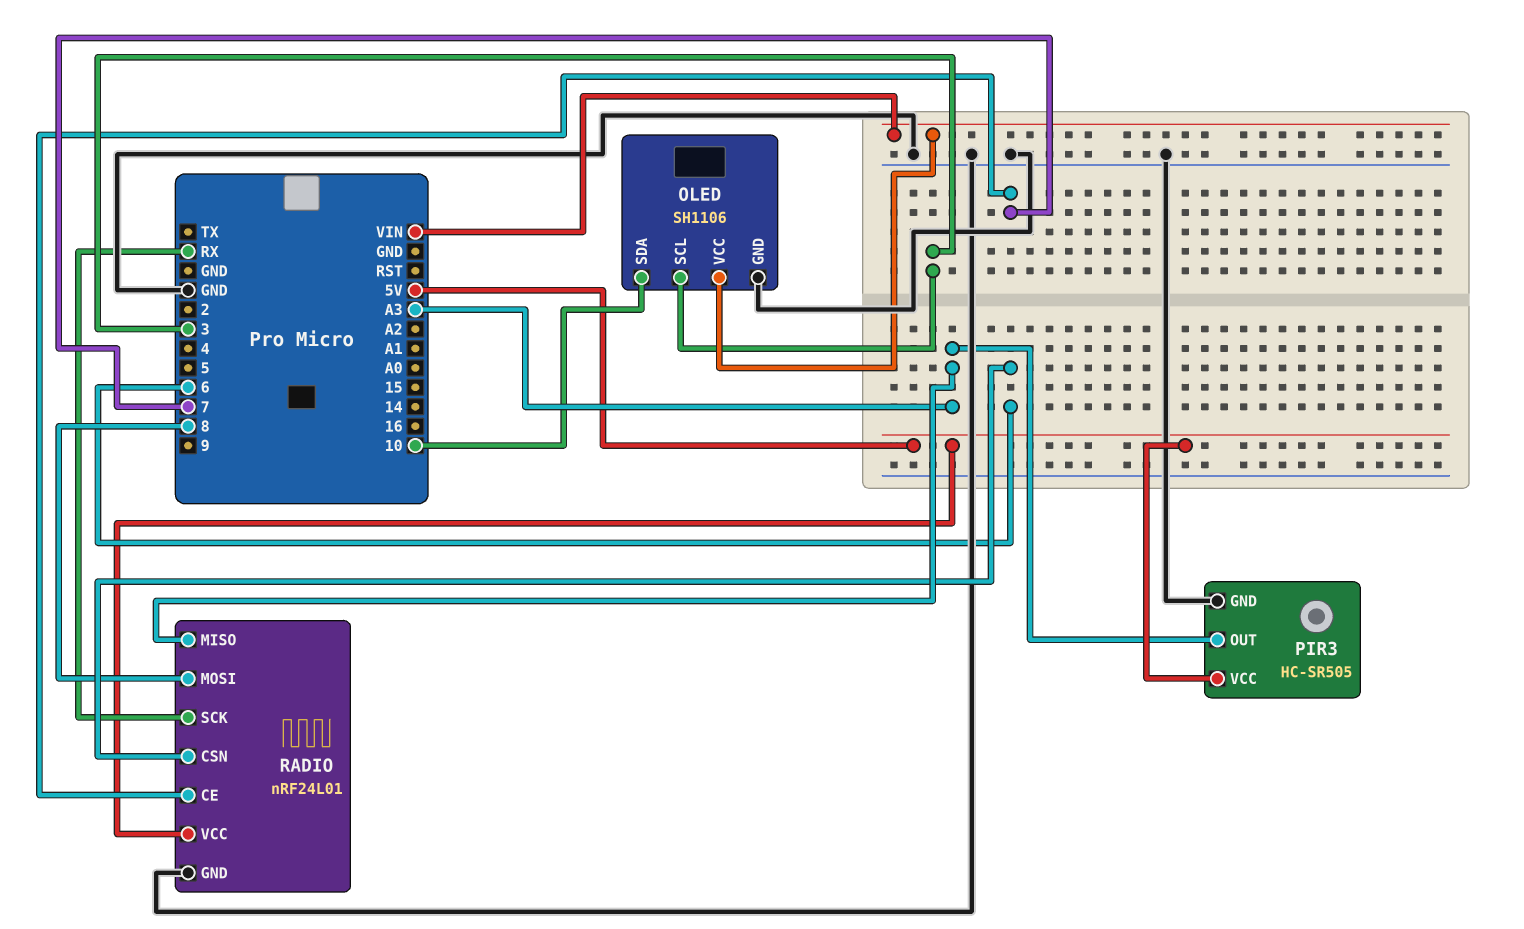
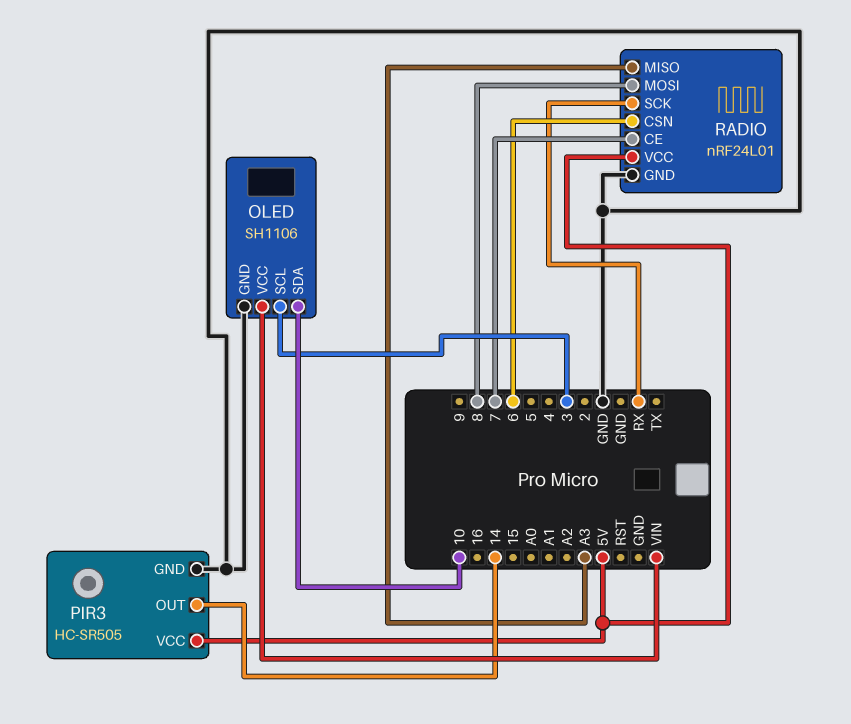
PIR3 pin OUT: A3 -> 14

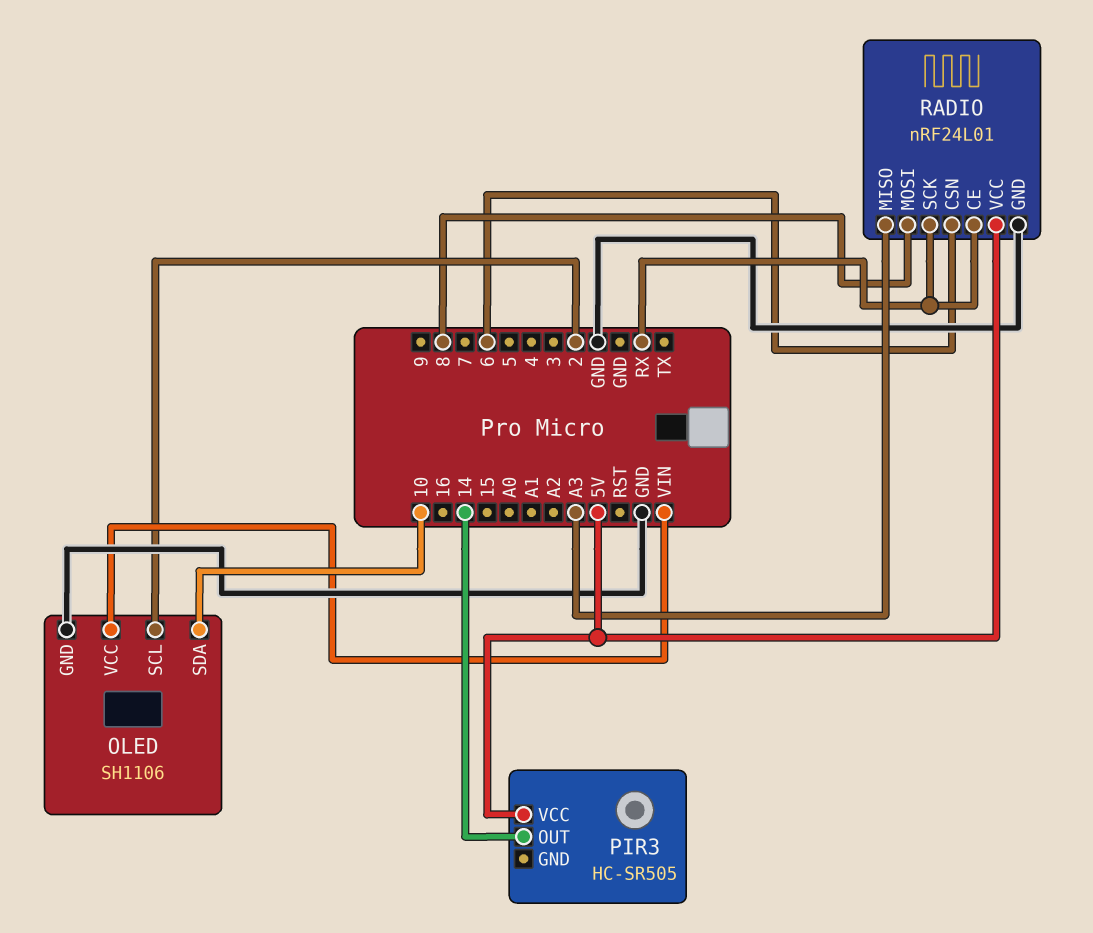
OLED pin SCL: 3 -> 2
PIR3 pin GND: GND -> none
RADIO pin CE: 7 -> RX

